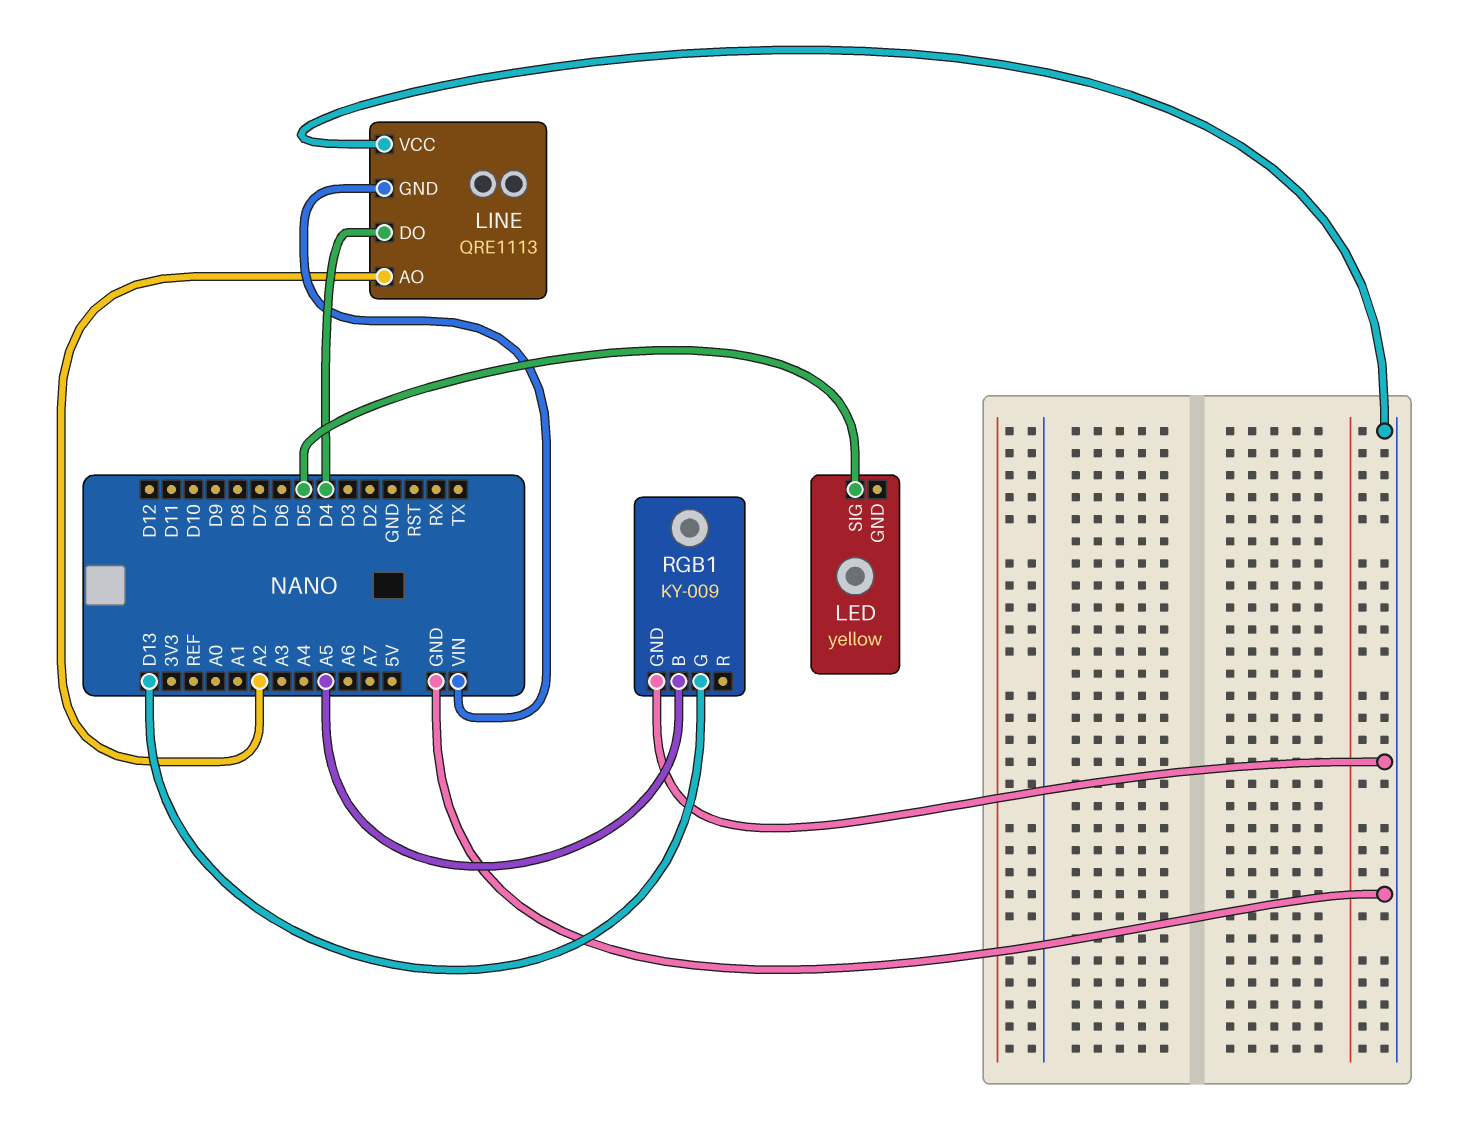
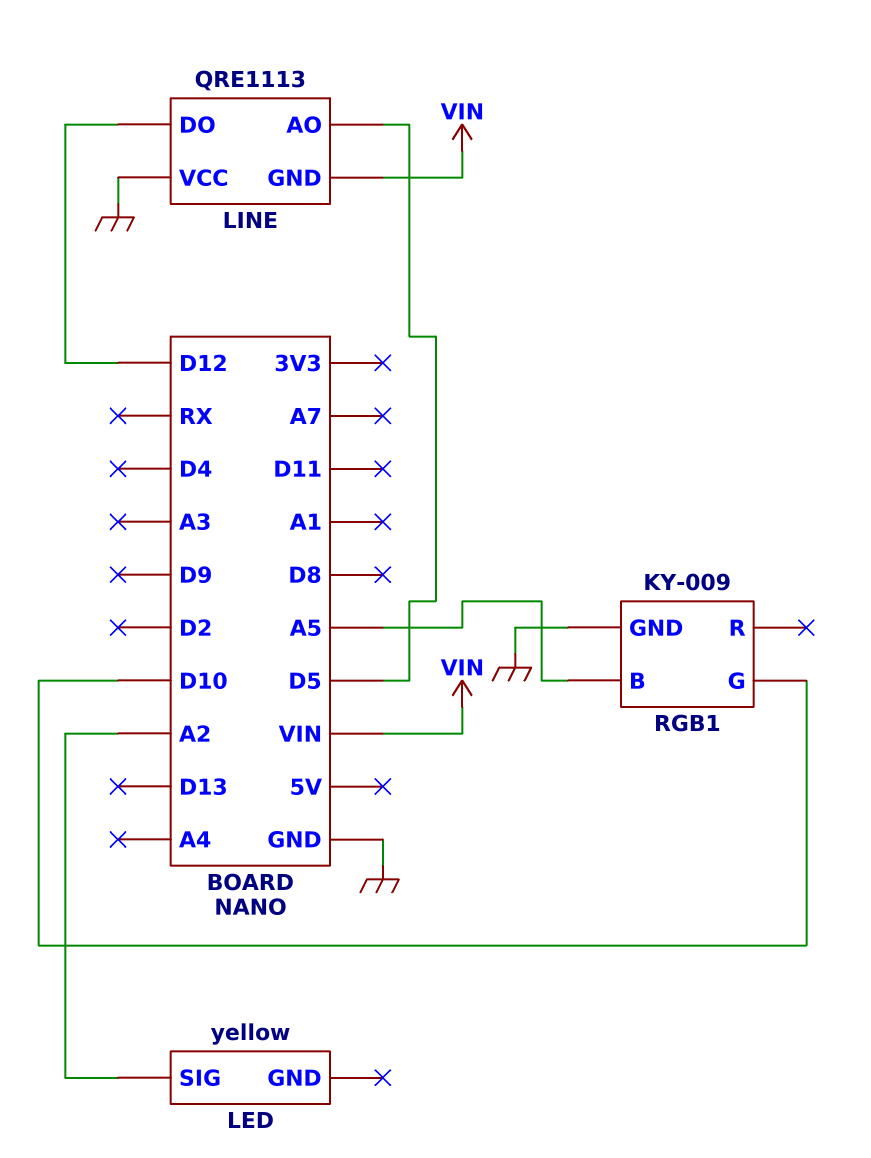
LED pin SIG: D5 -> A2
LINE pin AO: A2 -> D5
LINE pin DO: D4 -> D12
RGB1 pin G: D13 -> D10

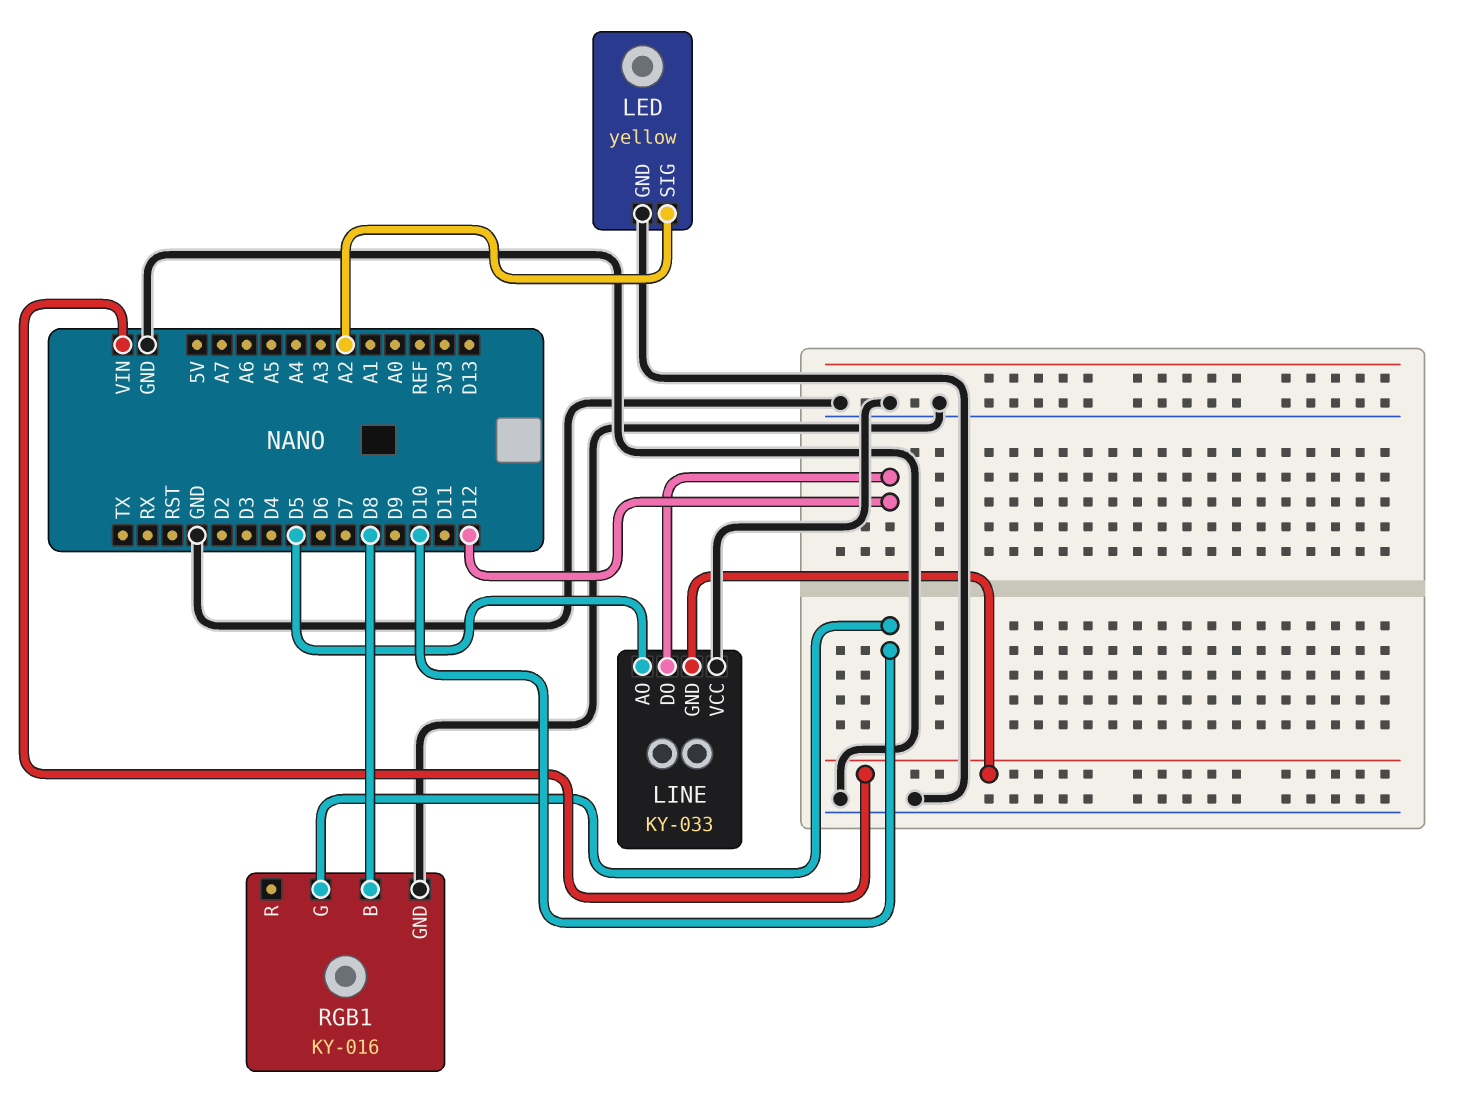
LED pin GND: none -> GND
LINE: QRE1113 -> KY-033
RGB1: KY-009 -> KY-016
RGB1 pin B: A5 -> D8

